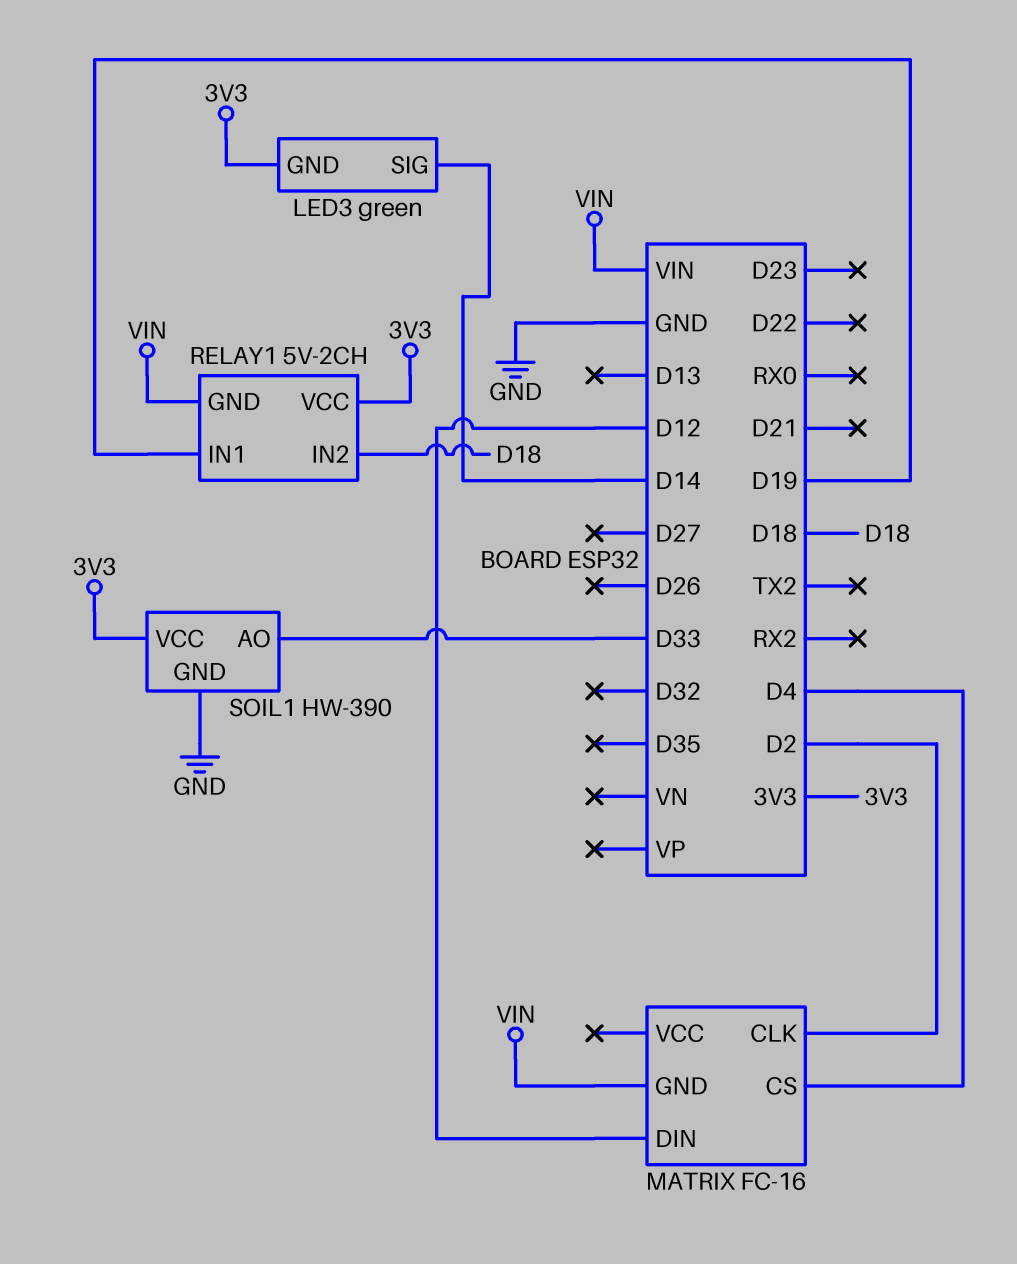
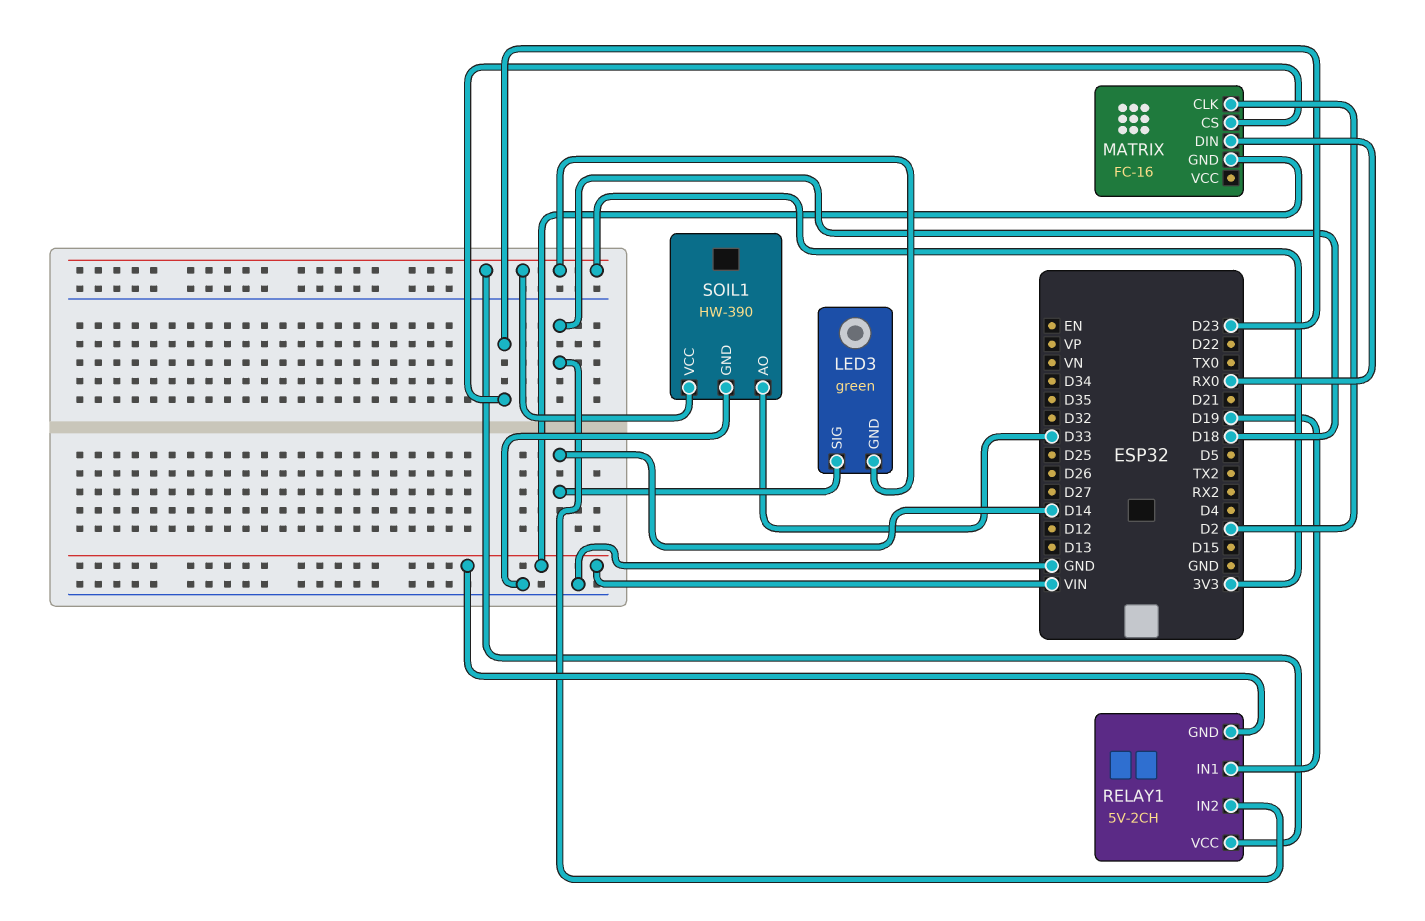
MATRIX pin CS: D4 -> D23
MATRIX pin DIN: D12 -> RX0

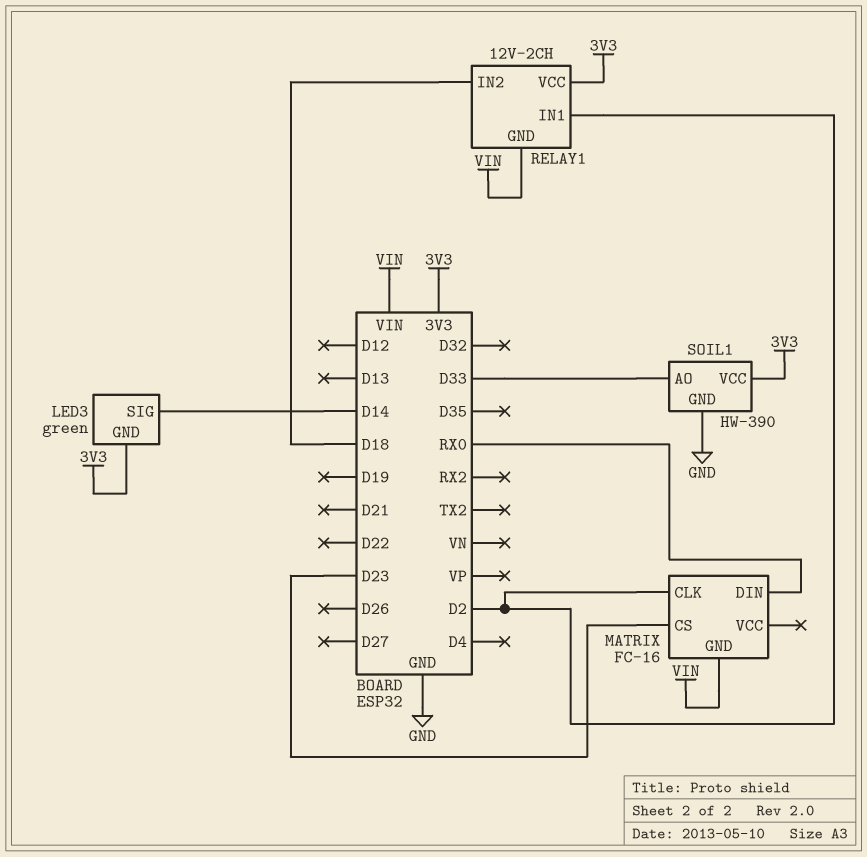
RELAY1: 5V-2CH -> 12V-2CH
RELAY1 pin IN1: D19 -> D2

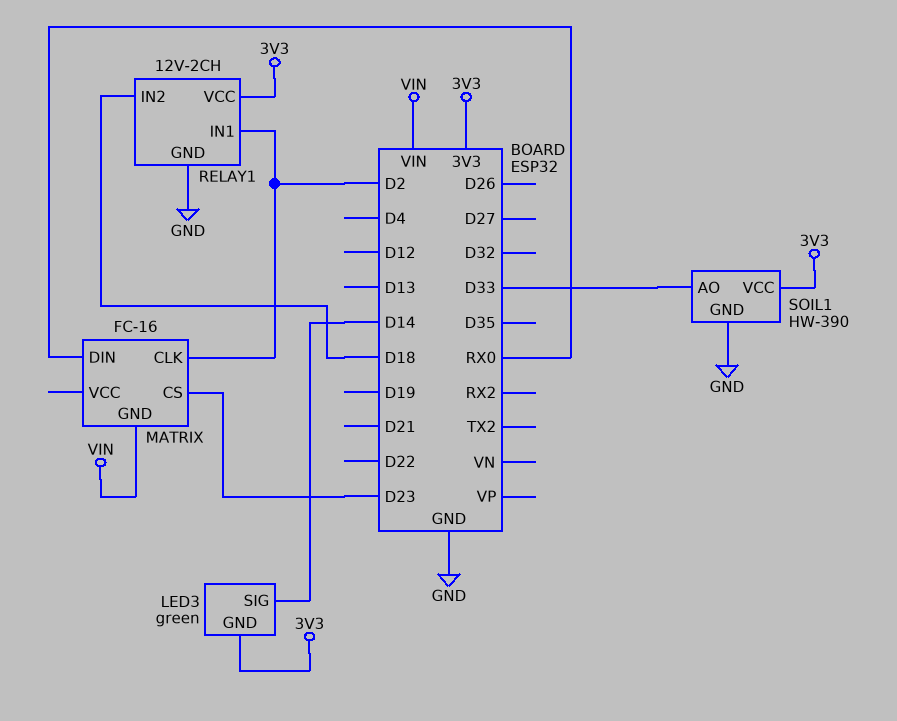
RELAY1 pin GND: VIN -> GND

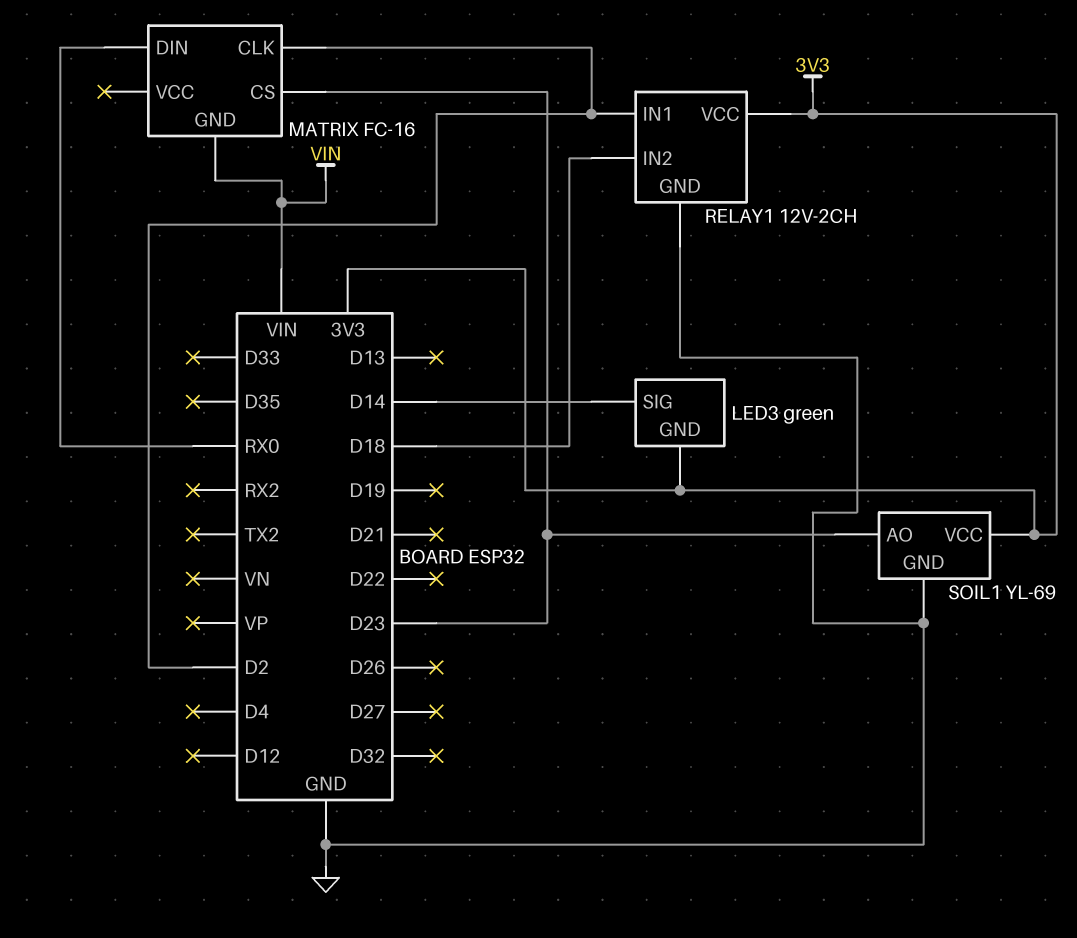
SOIL1: HW-390 -> YL-69
SOIL1 pin AO: D33 -> D23

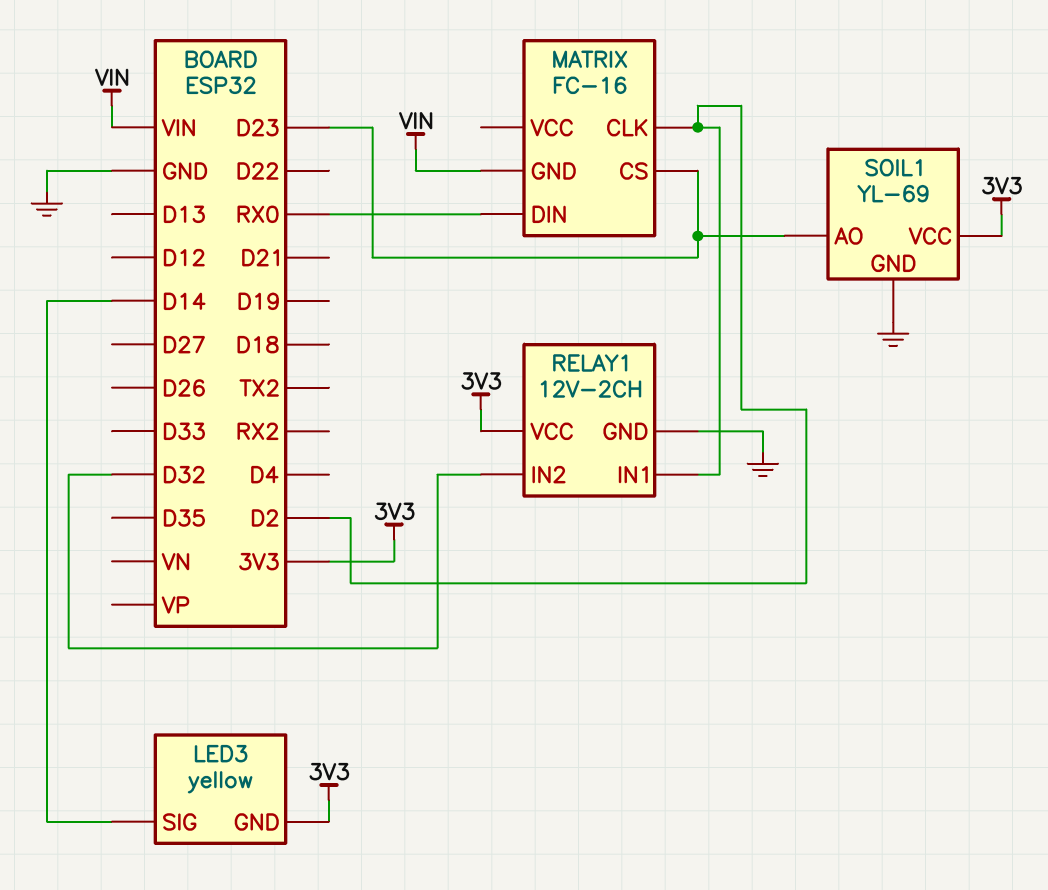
LED3: green -> yellow
RELAY1 pin IN2: D18 -> D32

